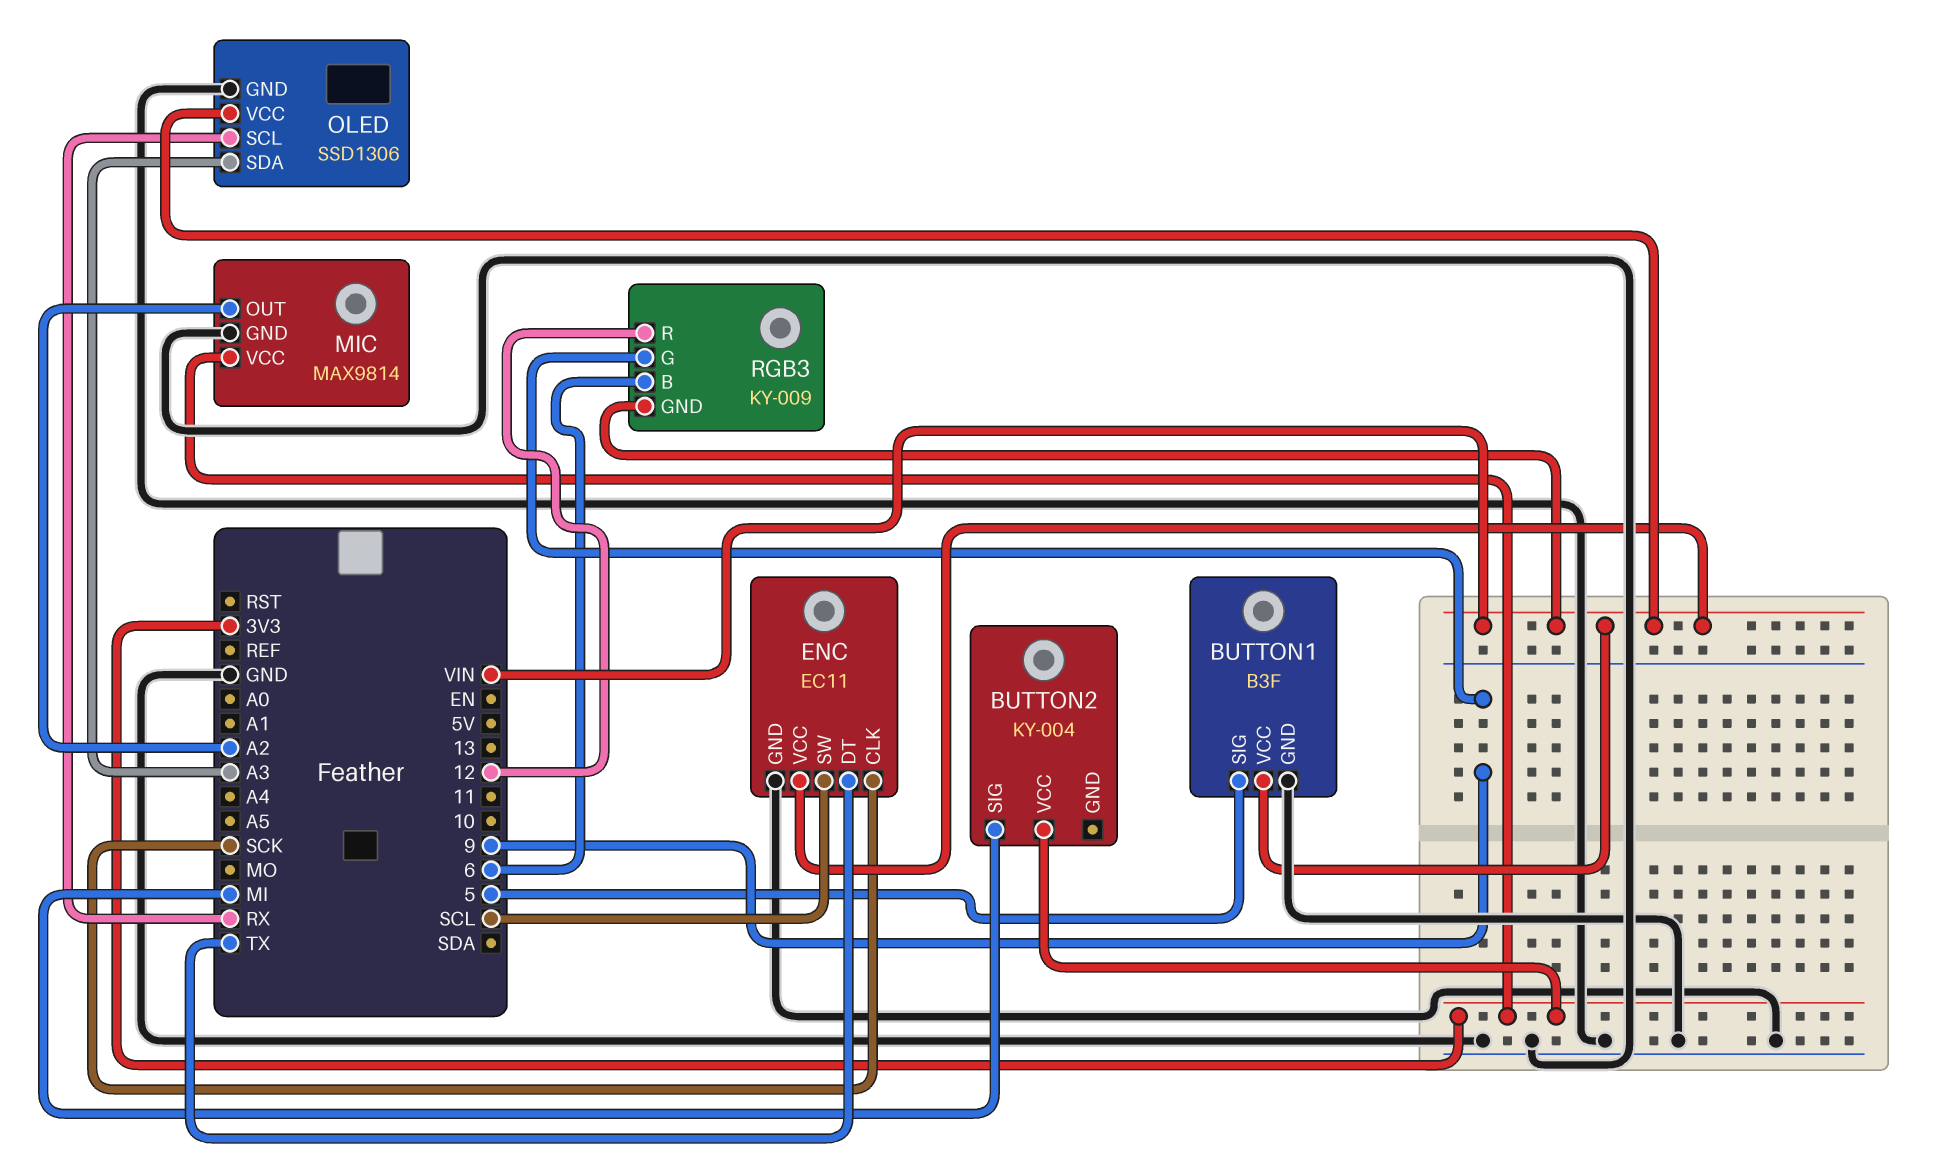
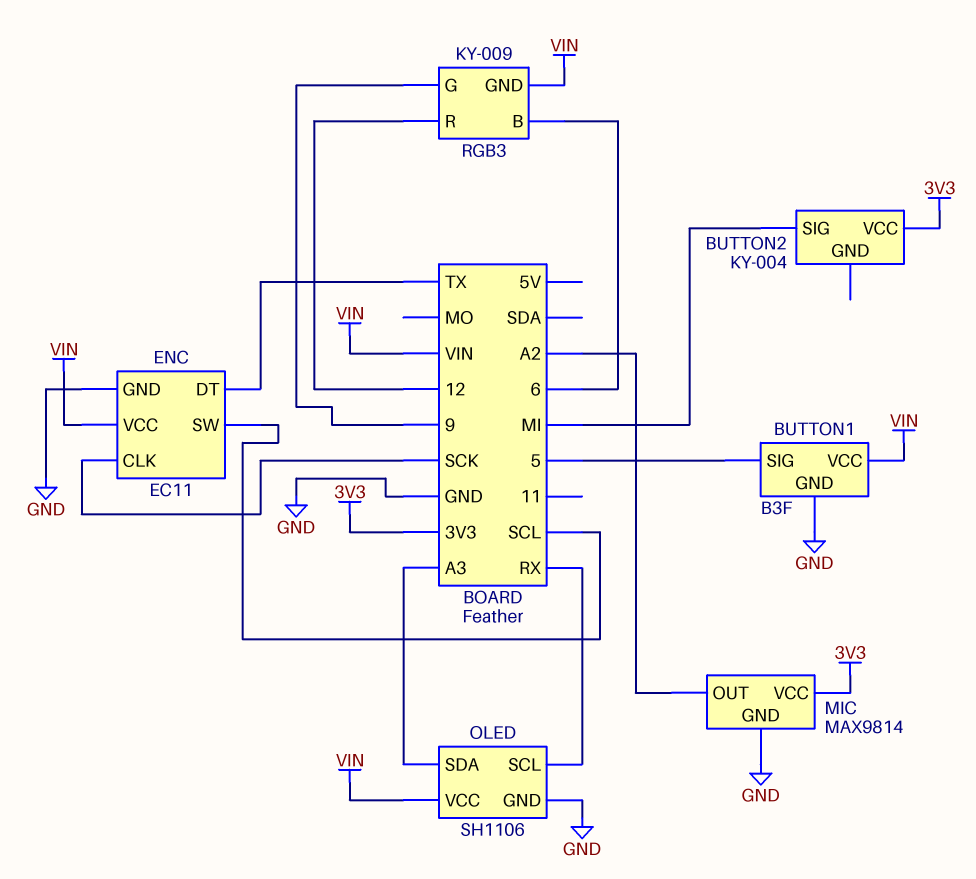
OLED: SSD1306 -> SH1106

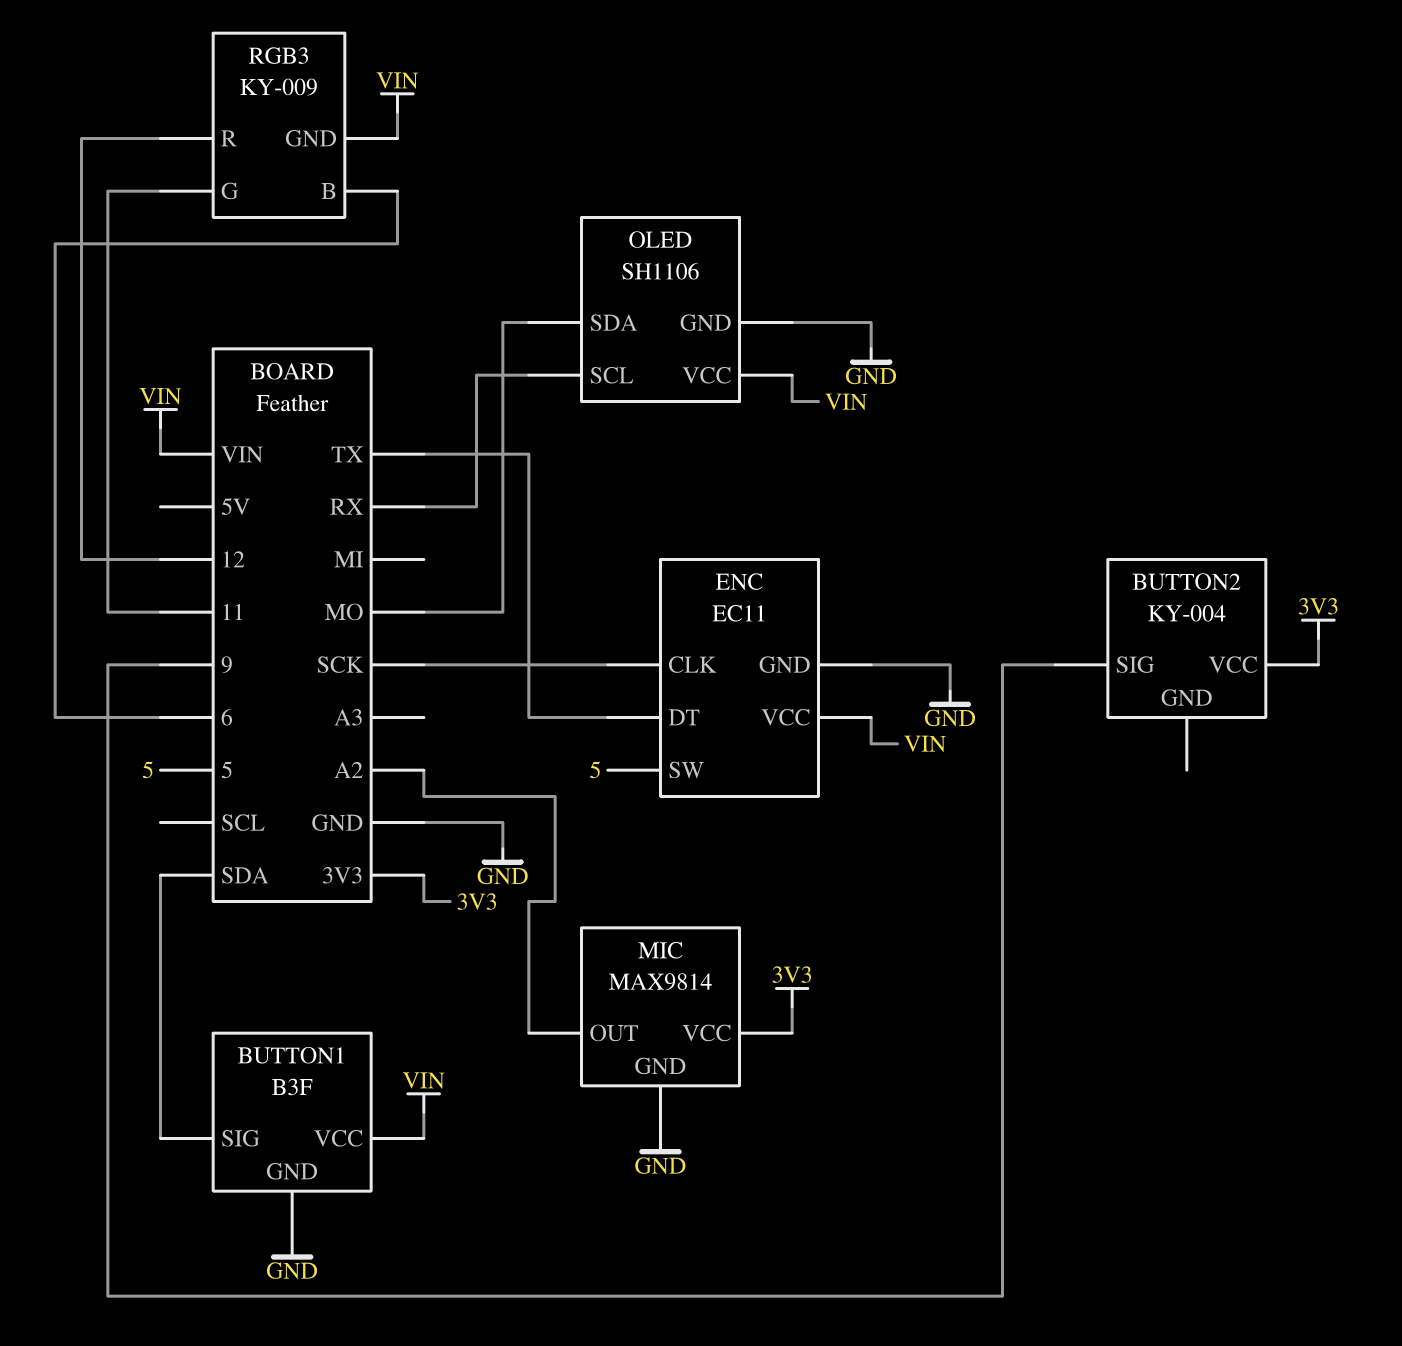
BUTTON1 pin SIG: 5 -> SDA
BUTTON2 pin SIG: MI -> 9
ENC pin SW: SCL -> 5
OLED pin SDA: A3 -> MO
RGB3 pin G: 9 -> 11

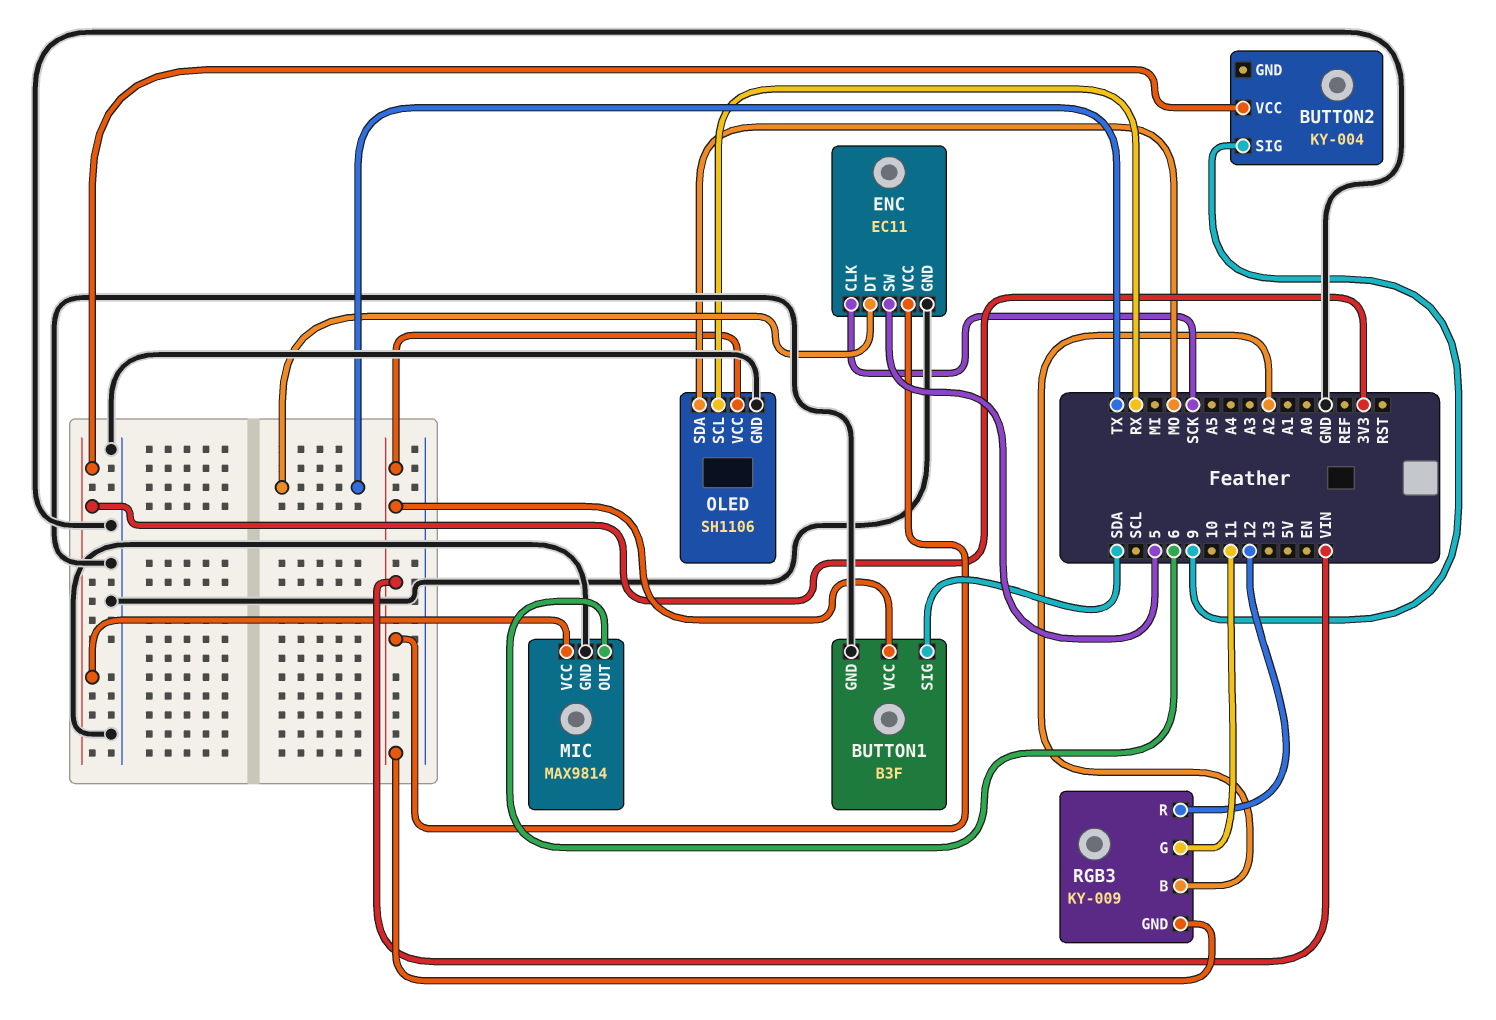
MIC pin OUT: A2 -> 6
RGB3 pin B: 6 -> A2

